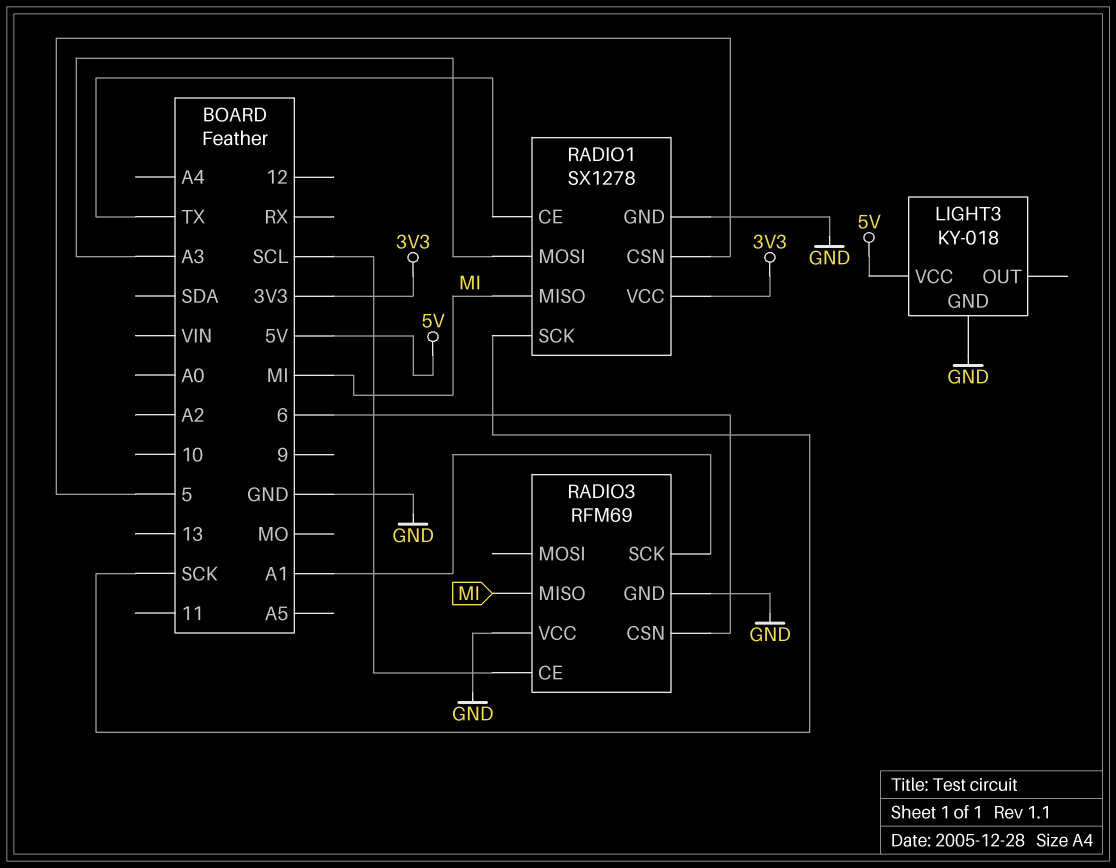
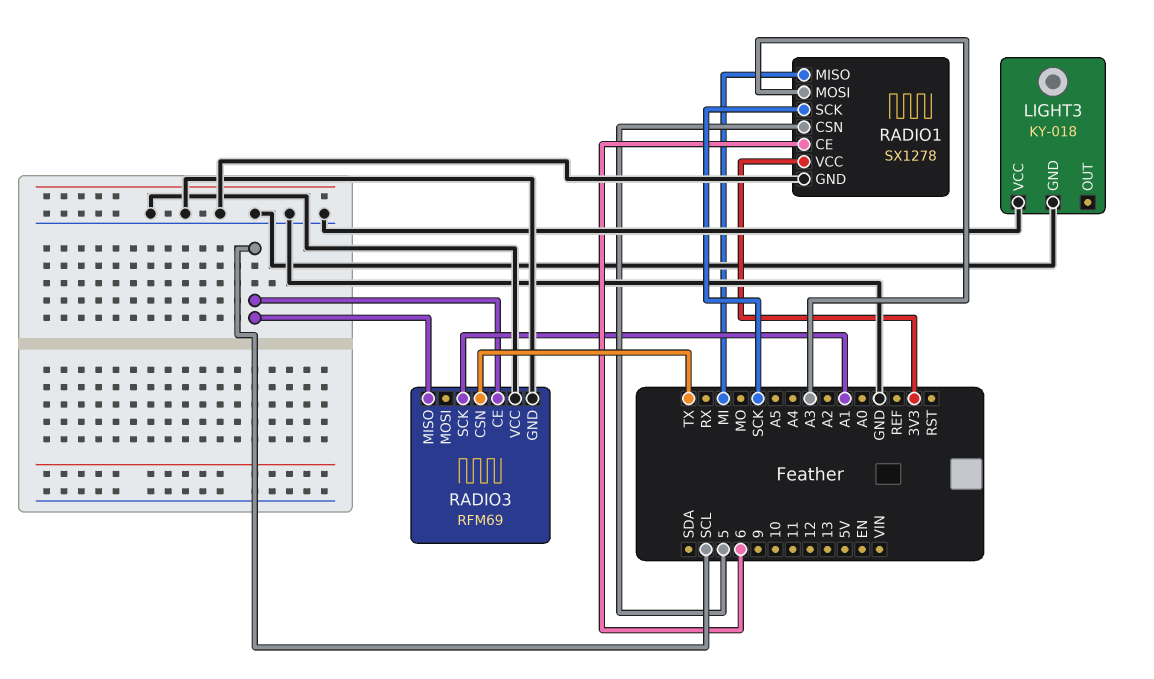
LIGHT3 pin VCC: 5V -> GND
RADIO1 pin CE: TX -> 6
RADIO3 pin CSN: 6 -> TX
RADIO3 pin MISO: MI -> SCL

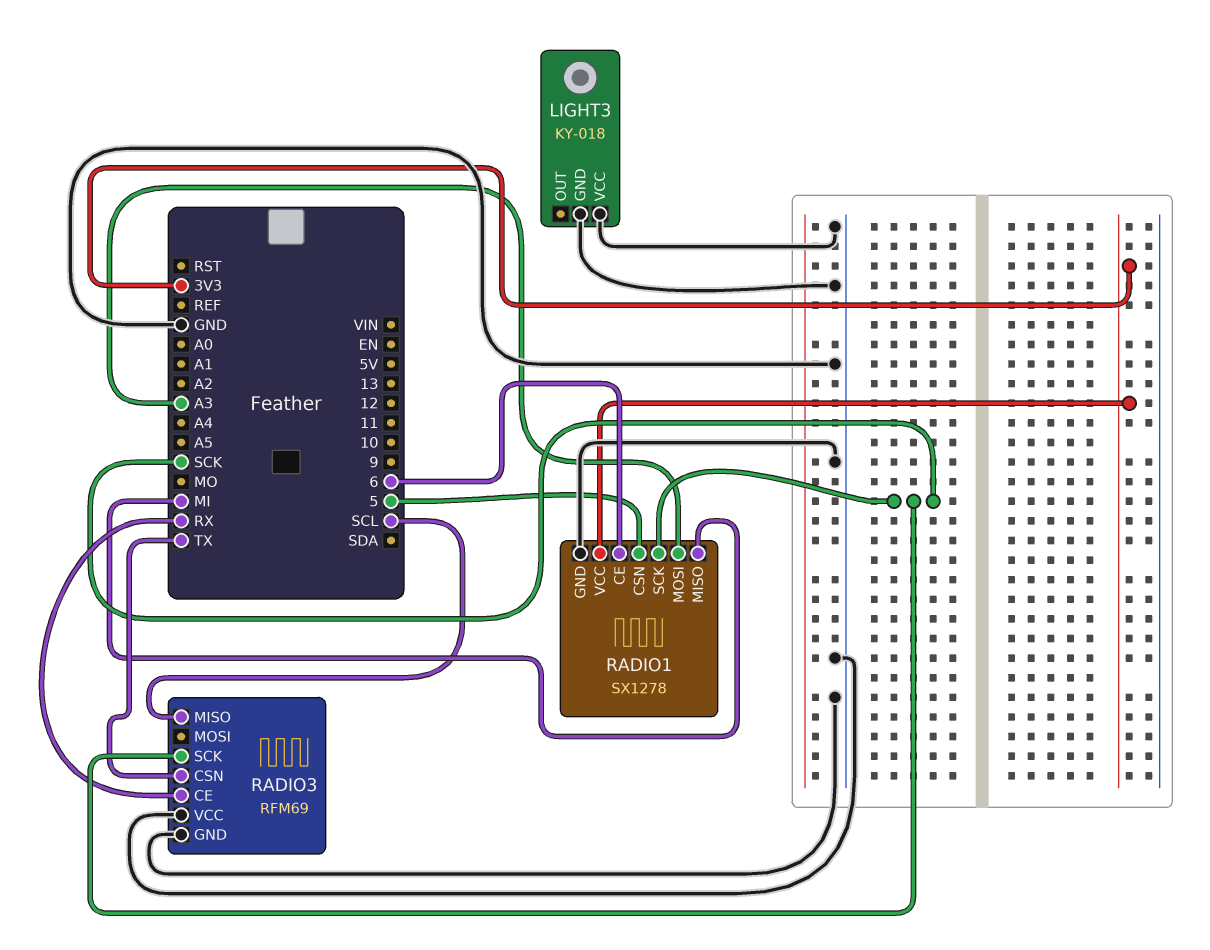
RADIO3 pin CE: SCL -> RX
RADIO3 pin SCK: A1 -> SCK

